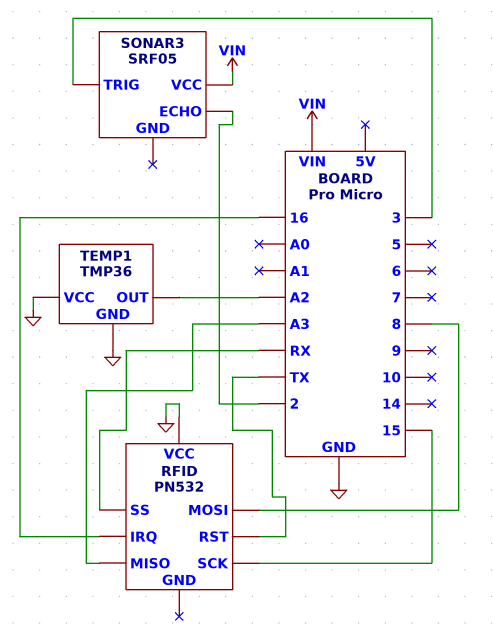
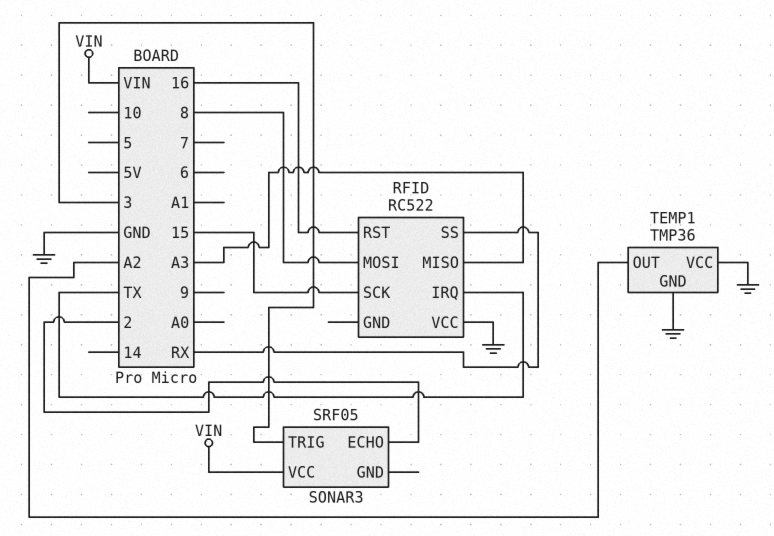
RFID: PN532 -> RC522
RFID pin IRQ: 16 -> TX
RFID pin RST: TX -> 16

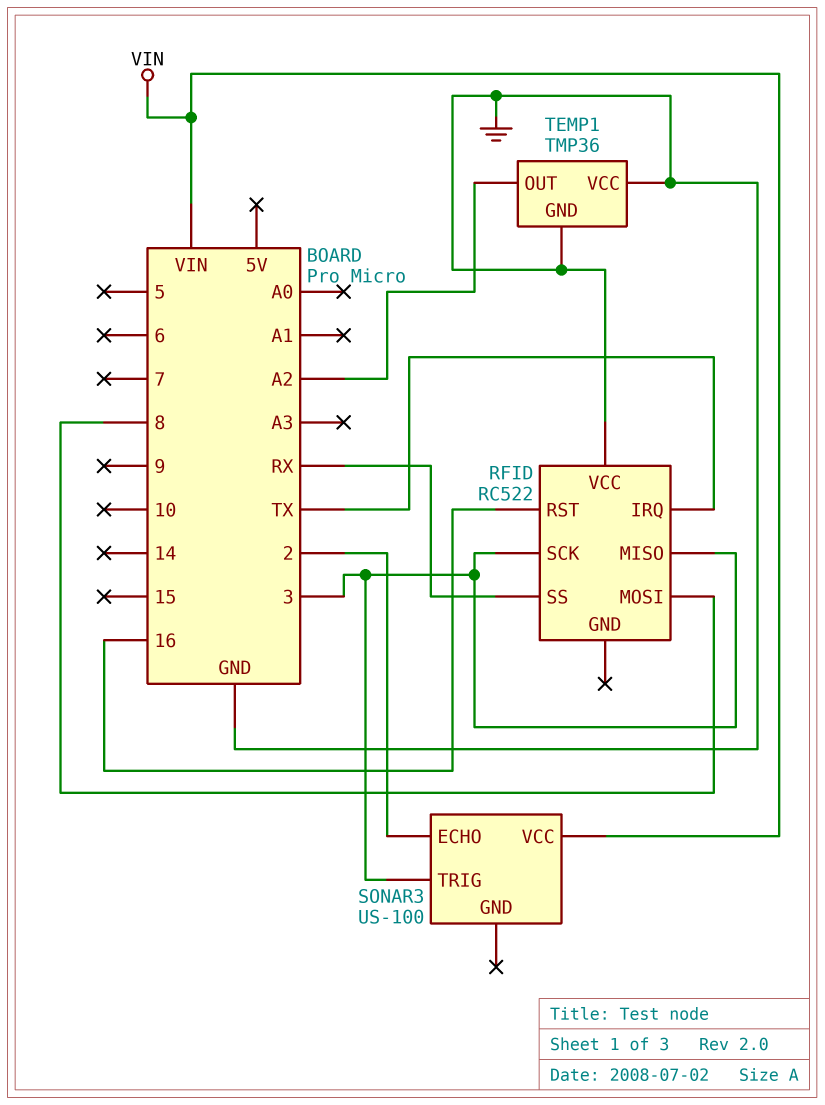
RFID pin MISO: A3 -> 3
RFID pin SCK: 15 -> 3
SONAR3: SRF05 -> US-100

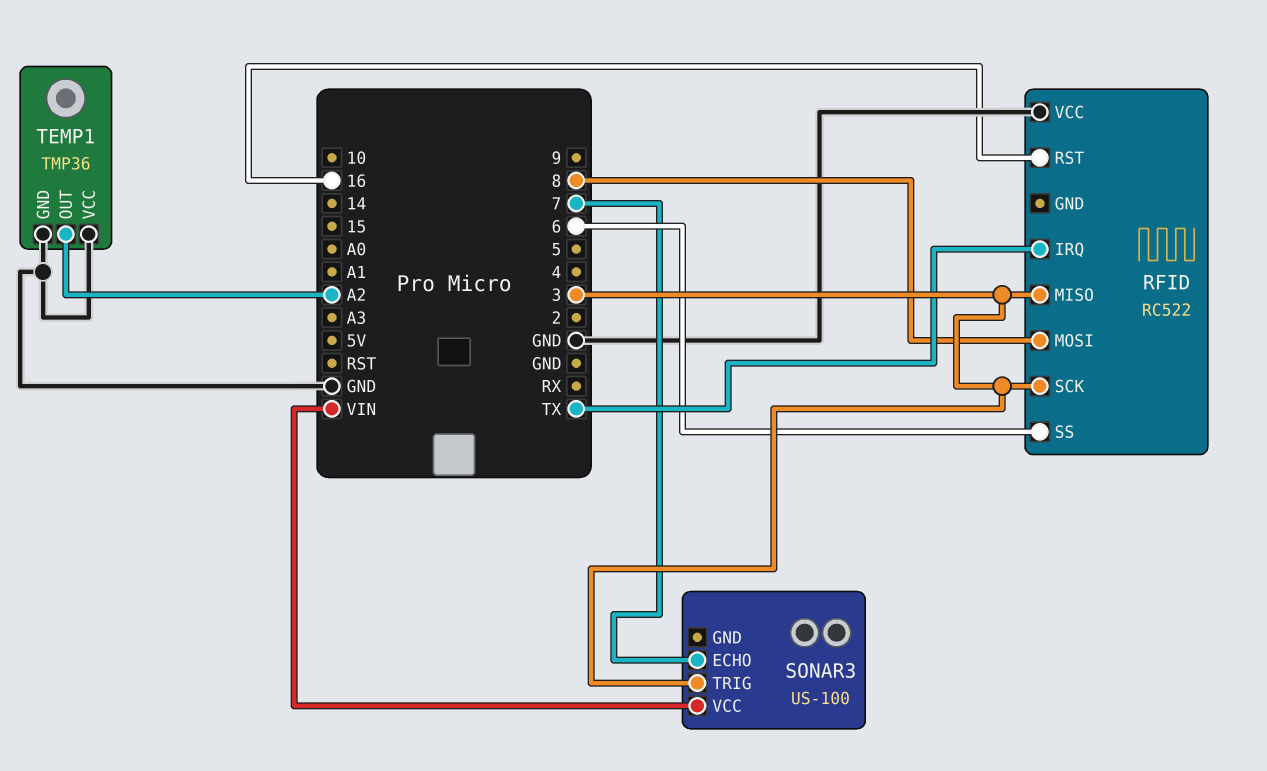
RFID pin SS: RX -> 6
SONAR3 pin ECHO: 2 -> 7

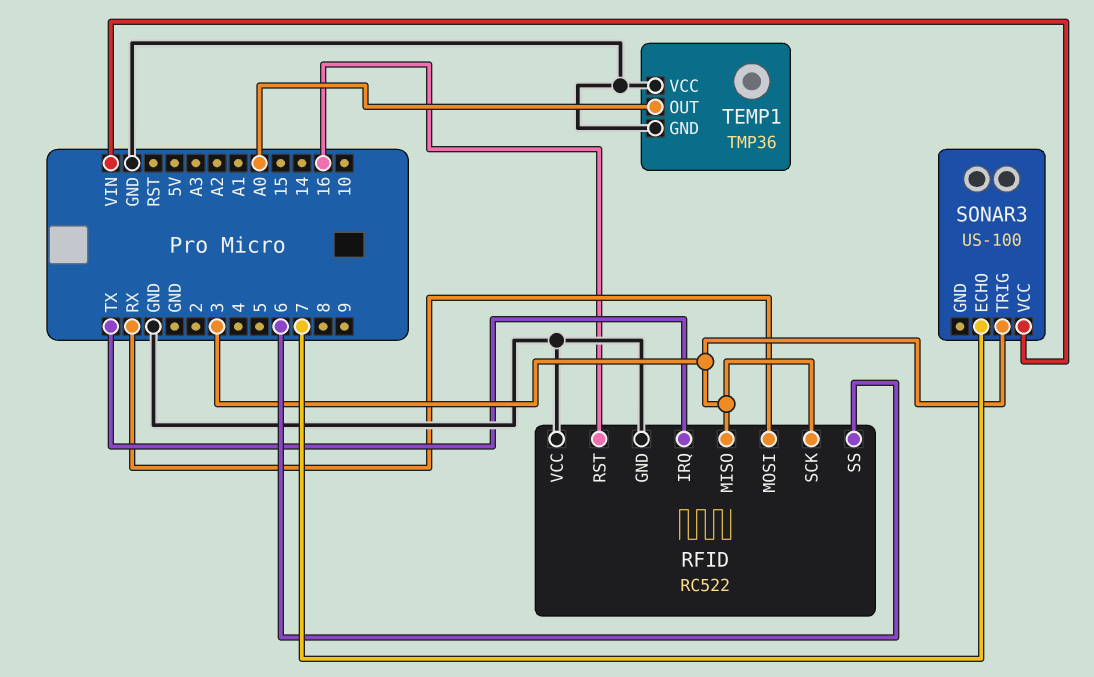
RFID pin GND: none -> GND
RFID pin MOSI: 8 -> RX
TEMP1 pin OUT: A2 -> A0

